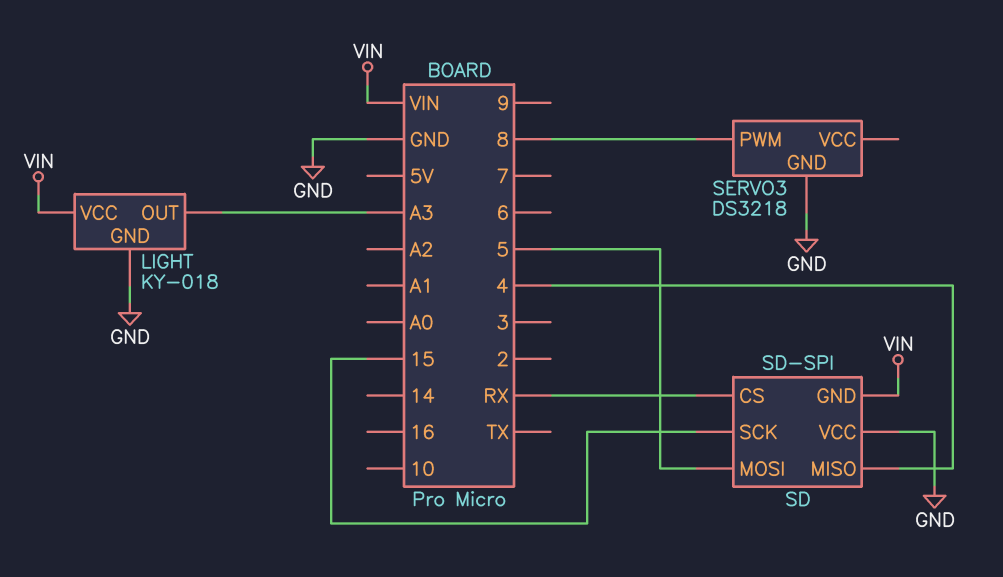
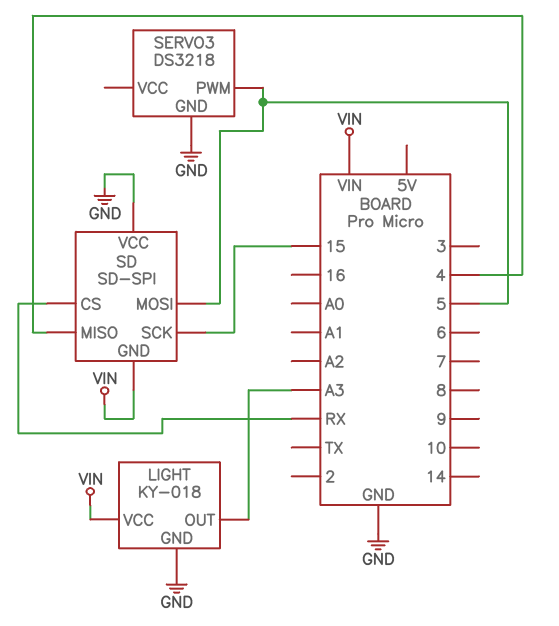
SERVO3 pin PWM: 8 -> 5

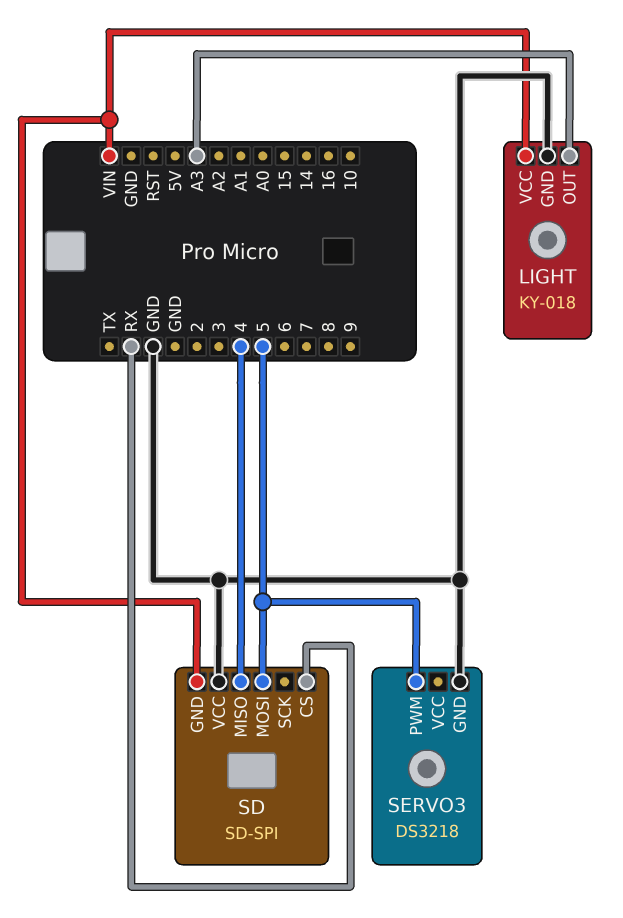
SD pin SCK: 15 -> none

